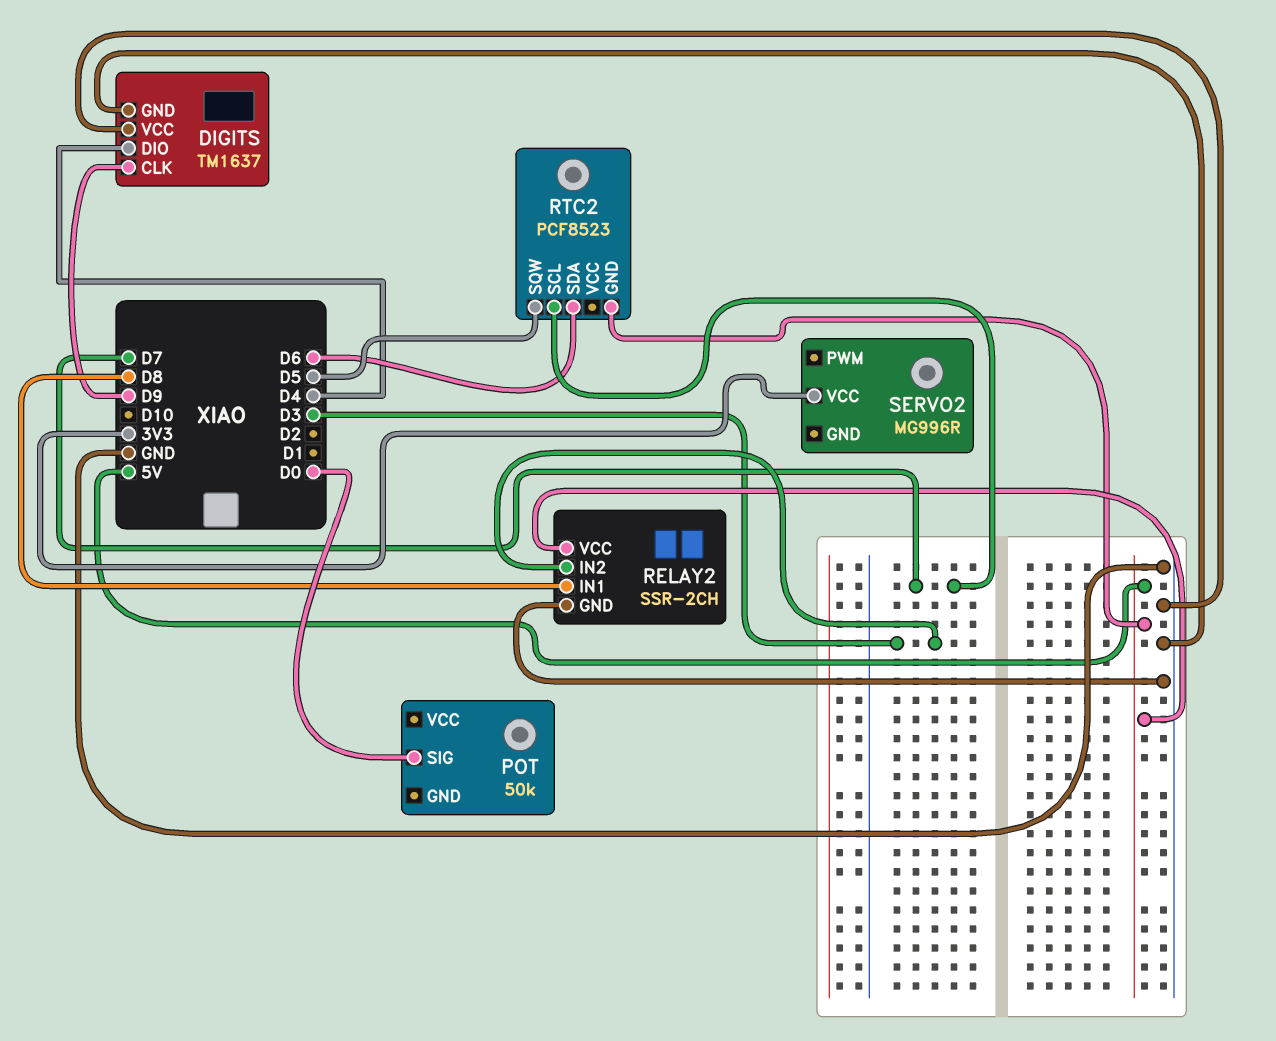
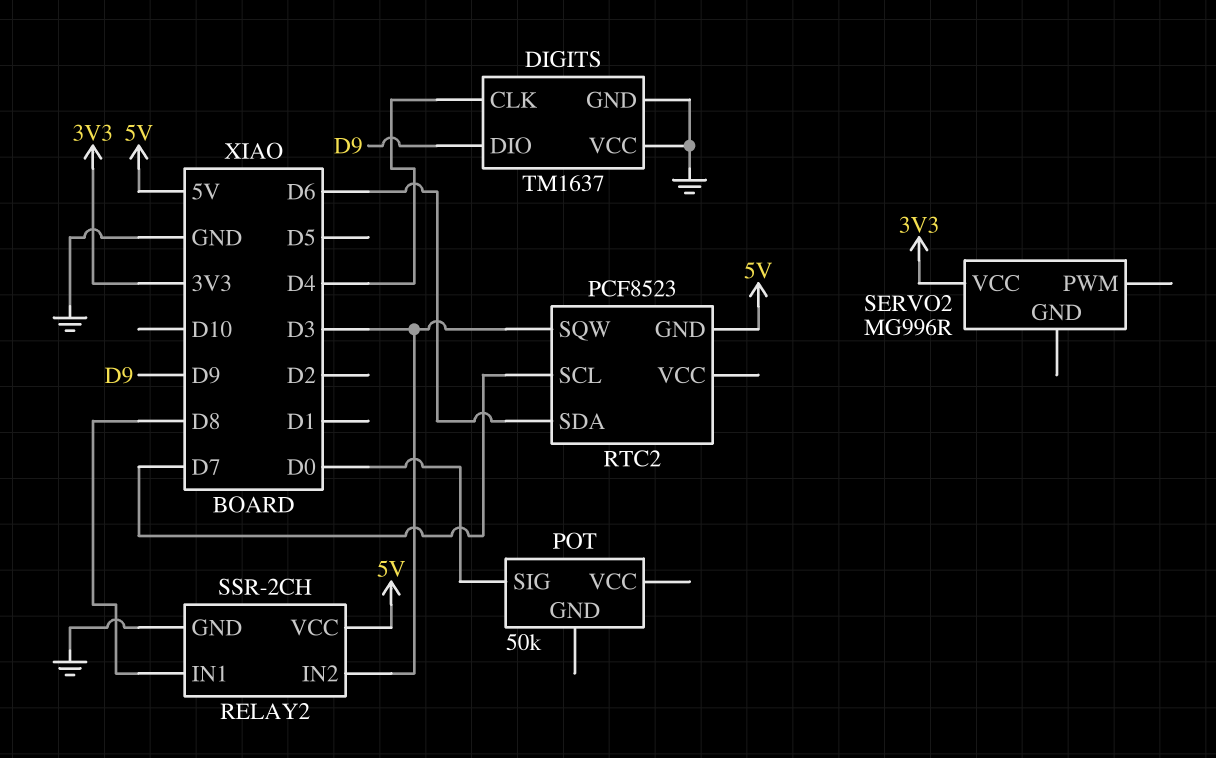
DIGITS pin CLK: D9 -> D4
DIGITS pin DIO: D4 -> D9
RTC2 pin SQW: D5 -> D3

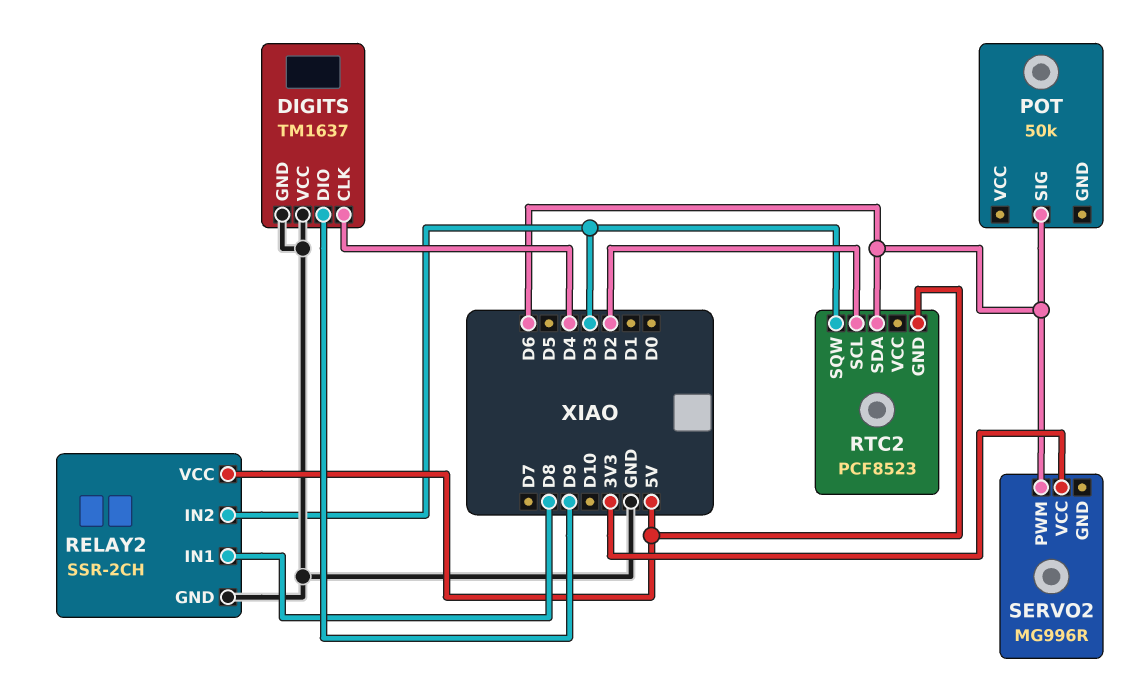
POT pin SIG: D0 -> D6
RTC2 pin SCL: D7 -> D2
SERVO2 pin PWM: none -> D6

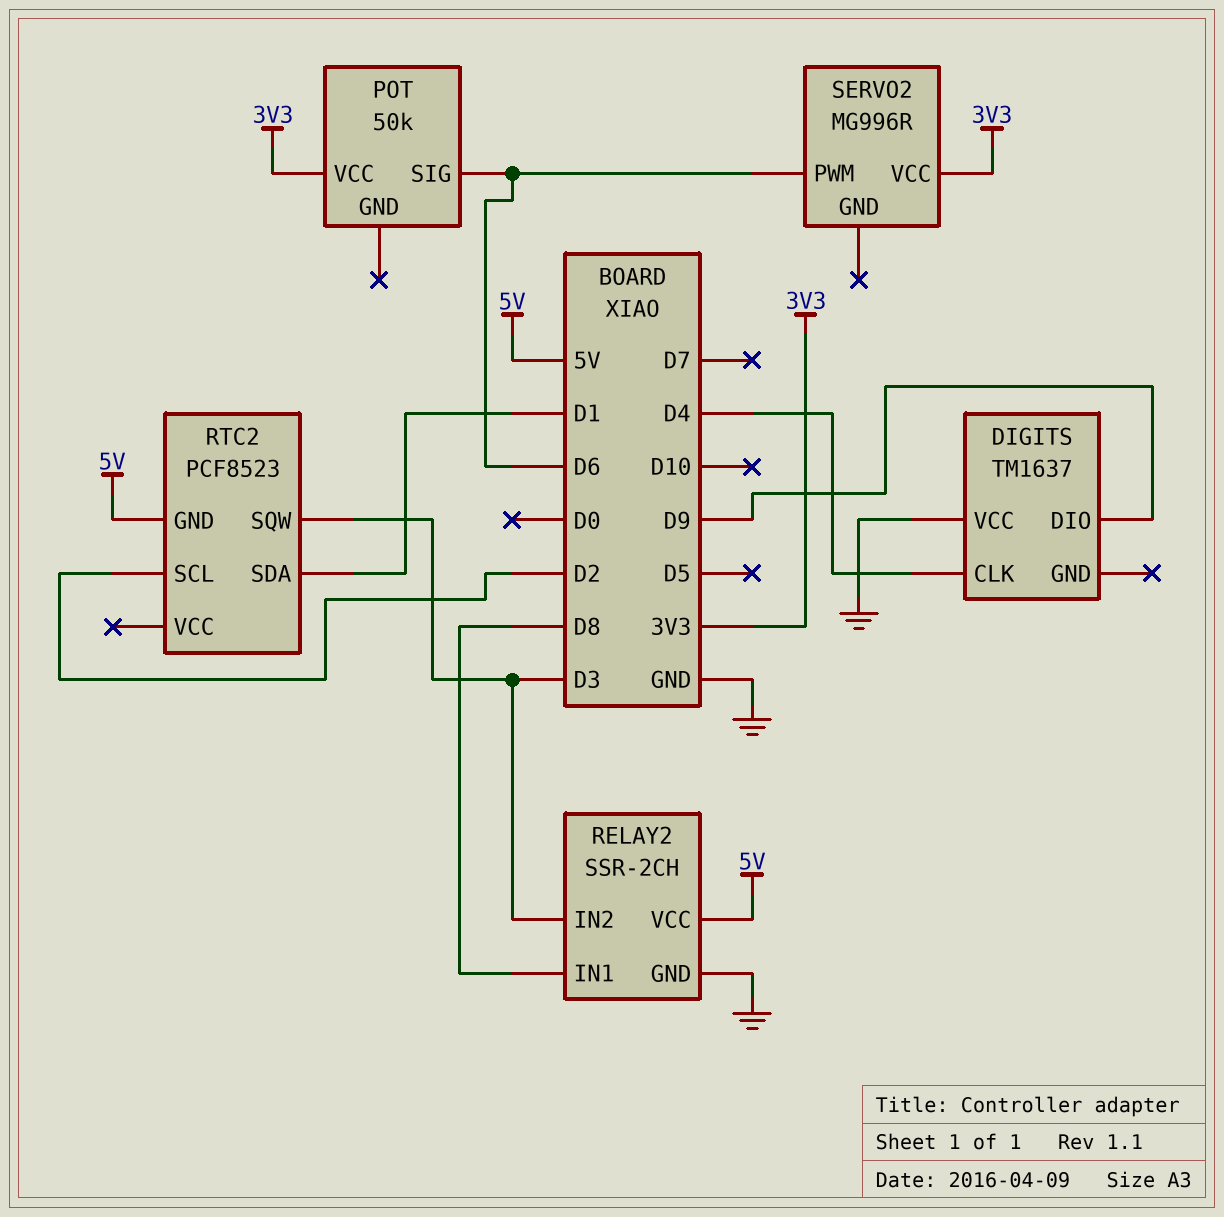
DIGITS pin GND: GND -> none
POT pin VCC: none -> 3V3
RTC2 pin SDA: D6 -> D1

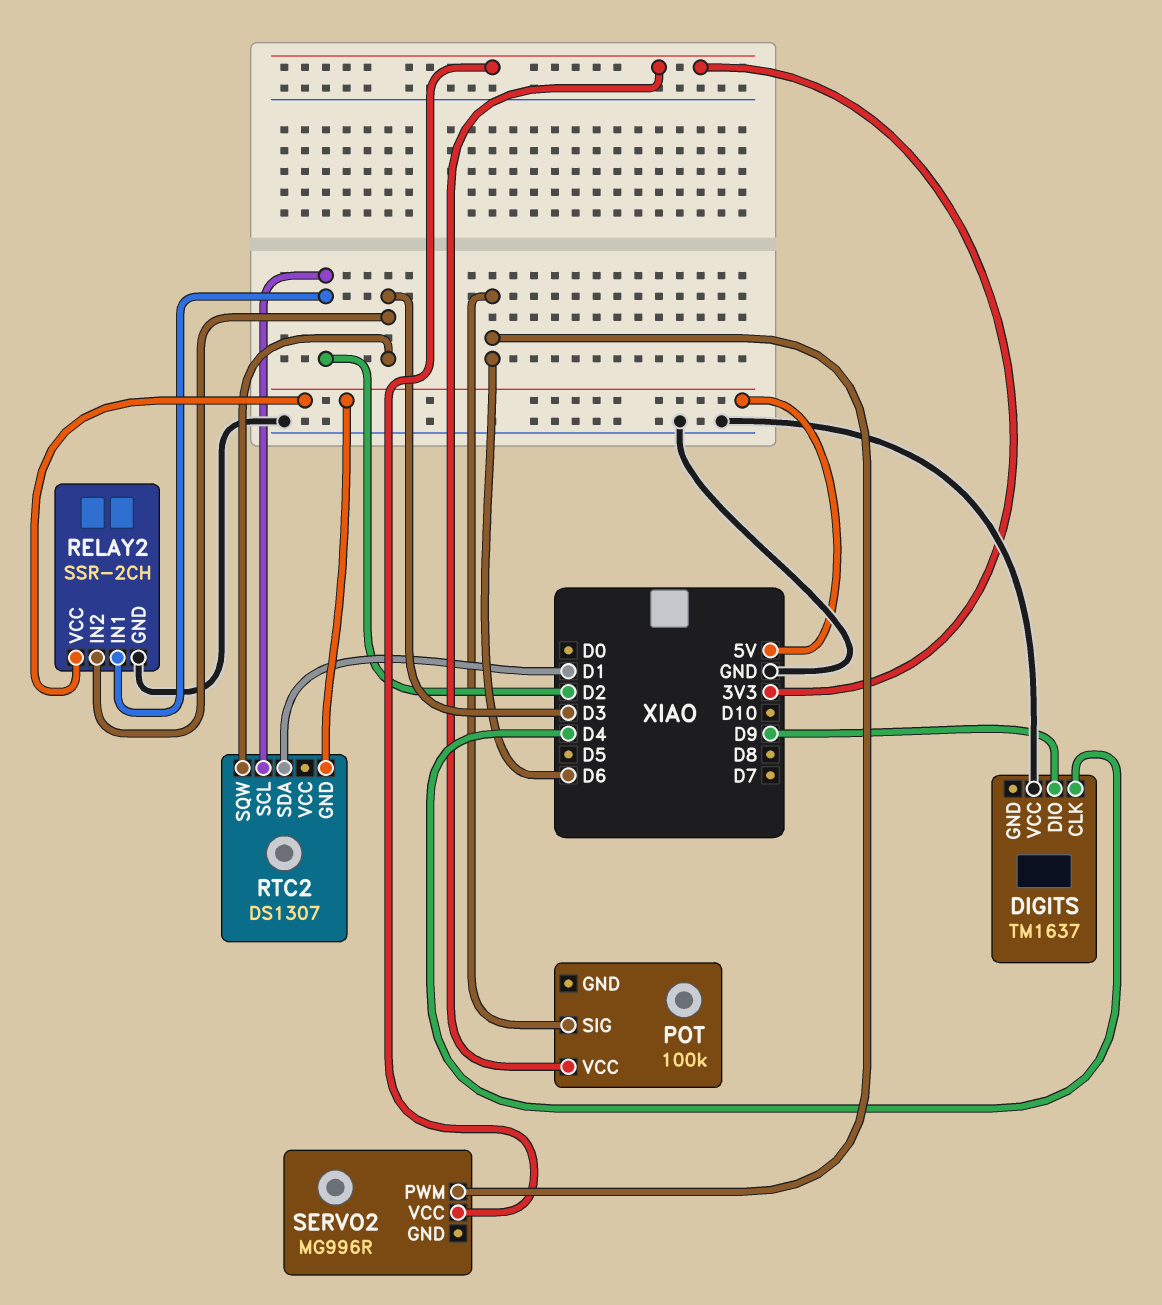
POT: 50k -> 100k
RELAY2 pin IN1: D8 -> D2
RTC2: PCF8523 -> DS1307

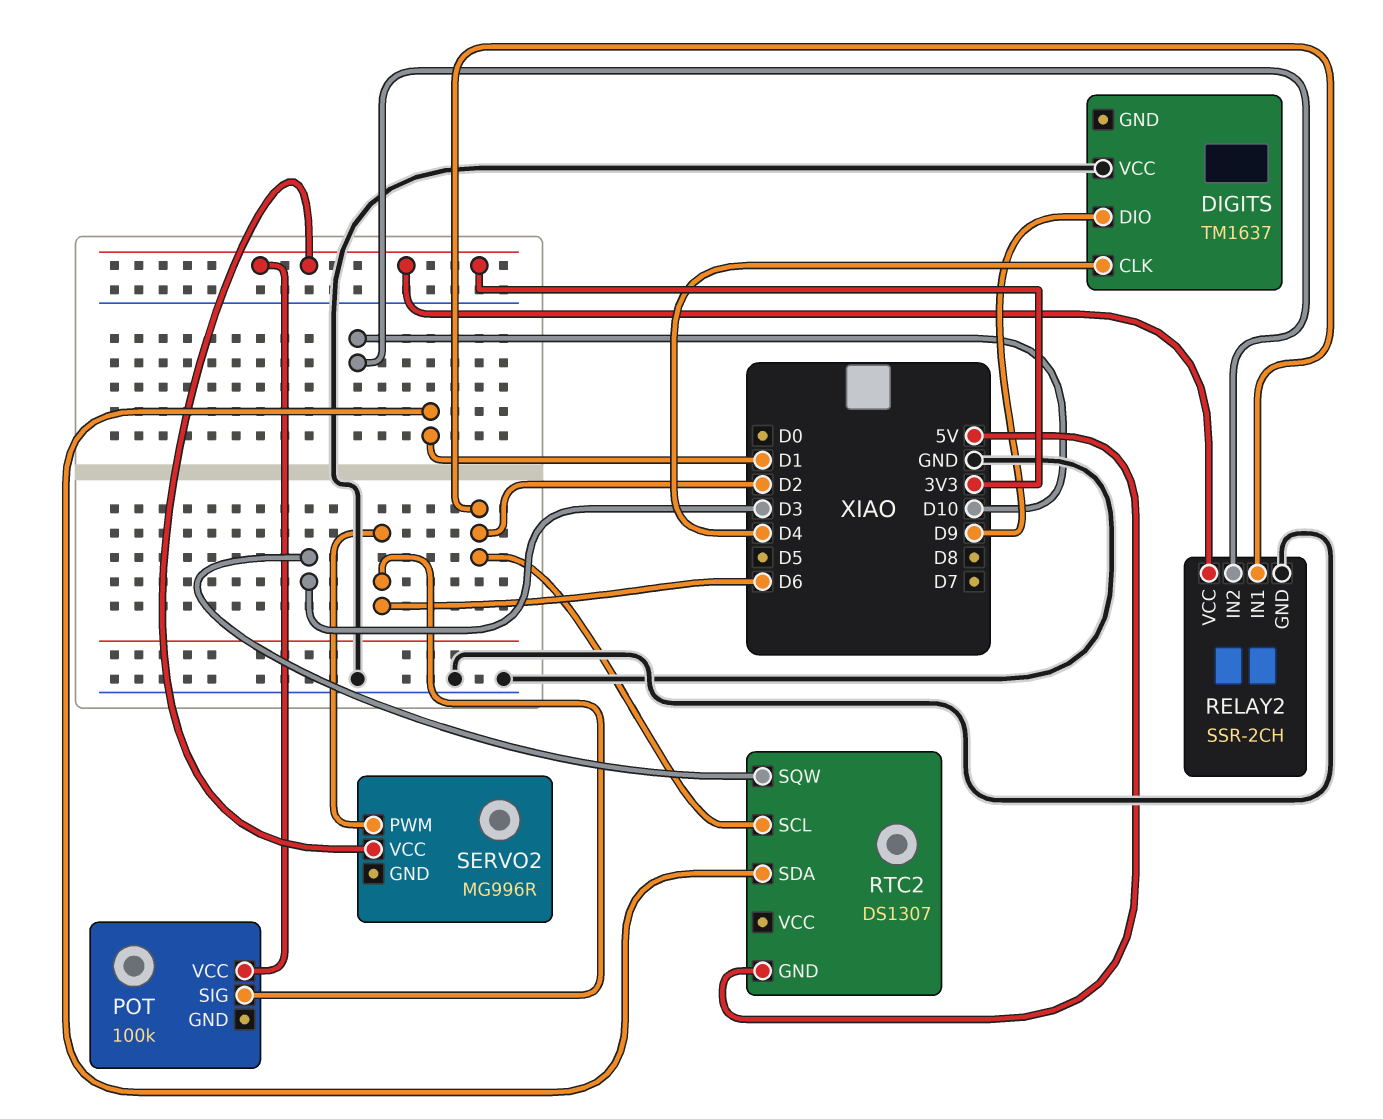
RELAY2 pin IN2: D3 -> D10
RELAY2 pin VCC: 5V -> 3V3

